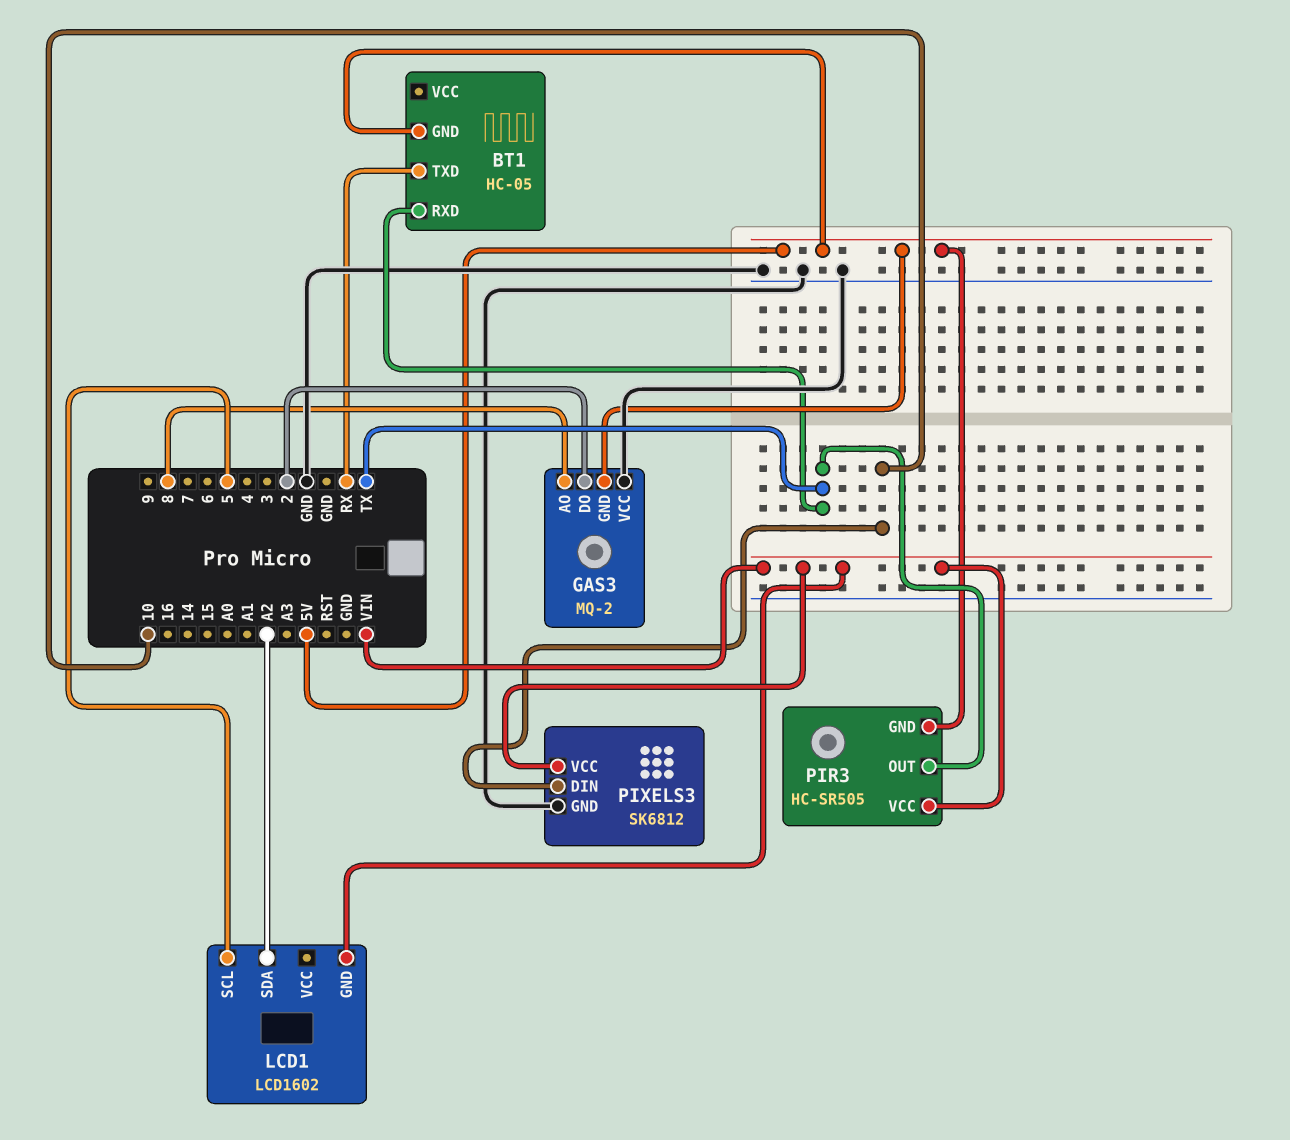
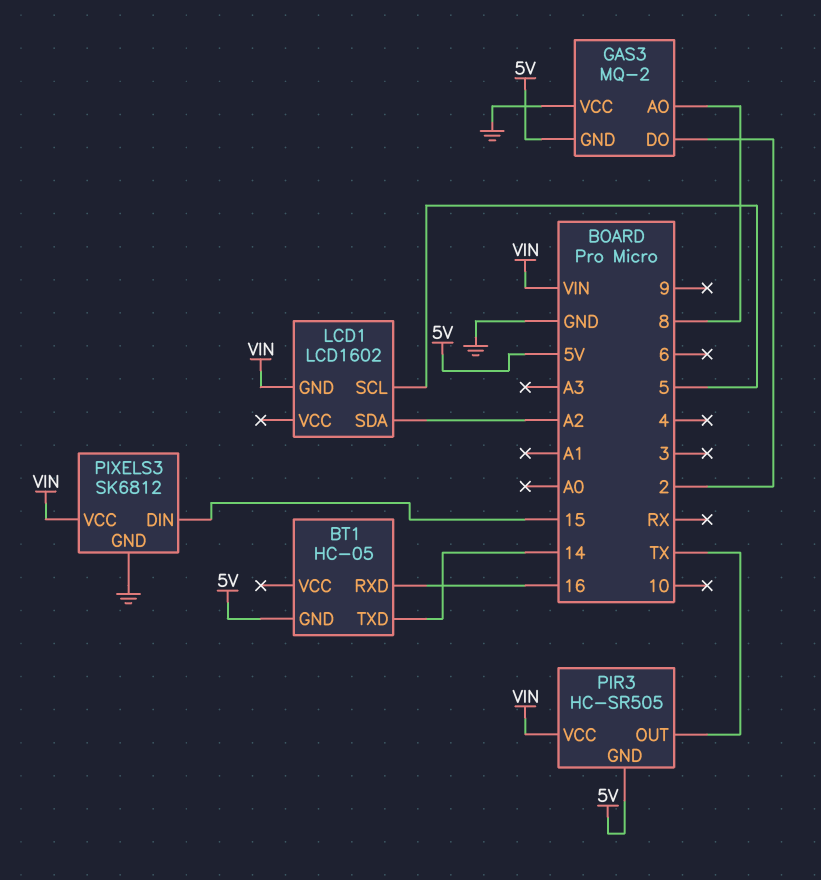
BT1 pin RXD: TX -> 16
BT1 pin TXD: RX -> 14
PIXELS3 pin DIN: 10 -> 15

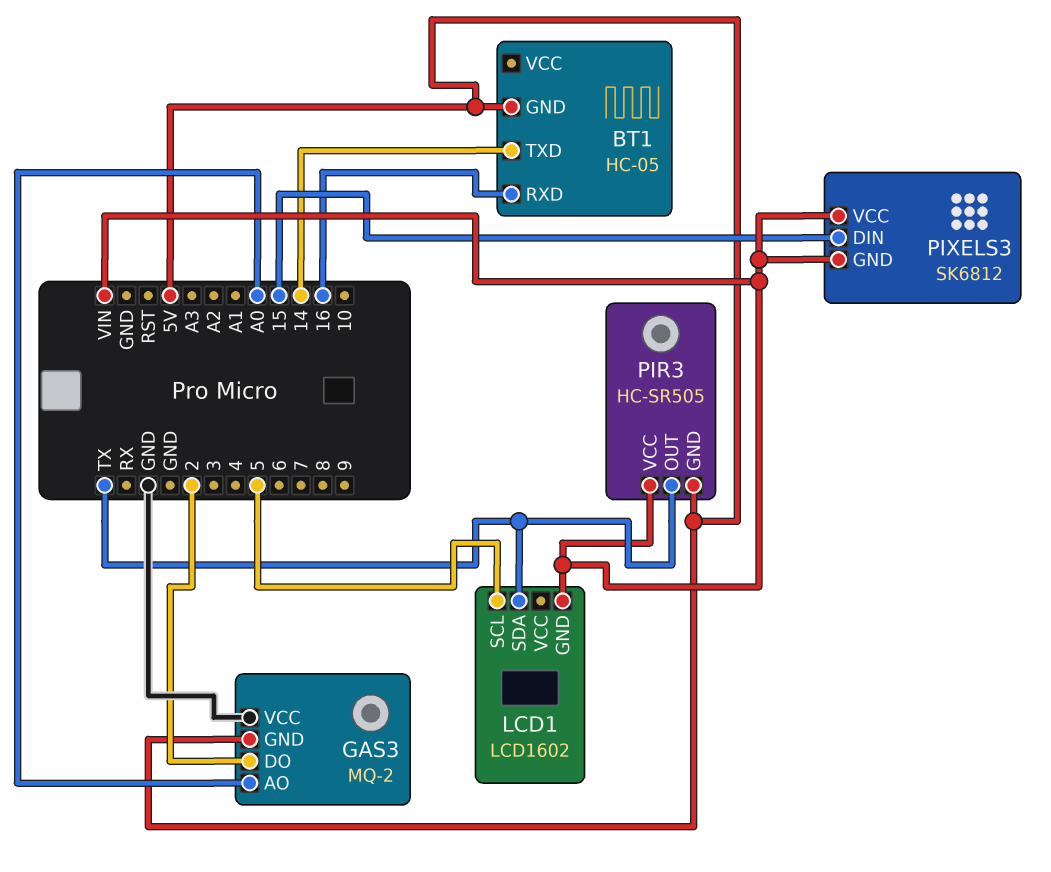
GAS3 pin AO: 8 -> A0
LCD1 pin SDA: A2 -> TX
PIXELS3 pin GND: GND -> VIN

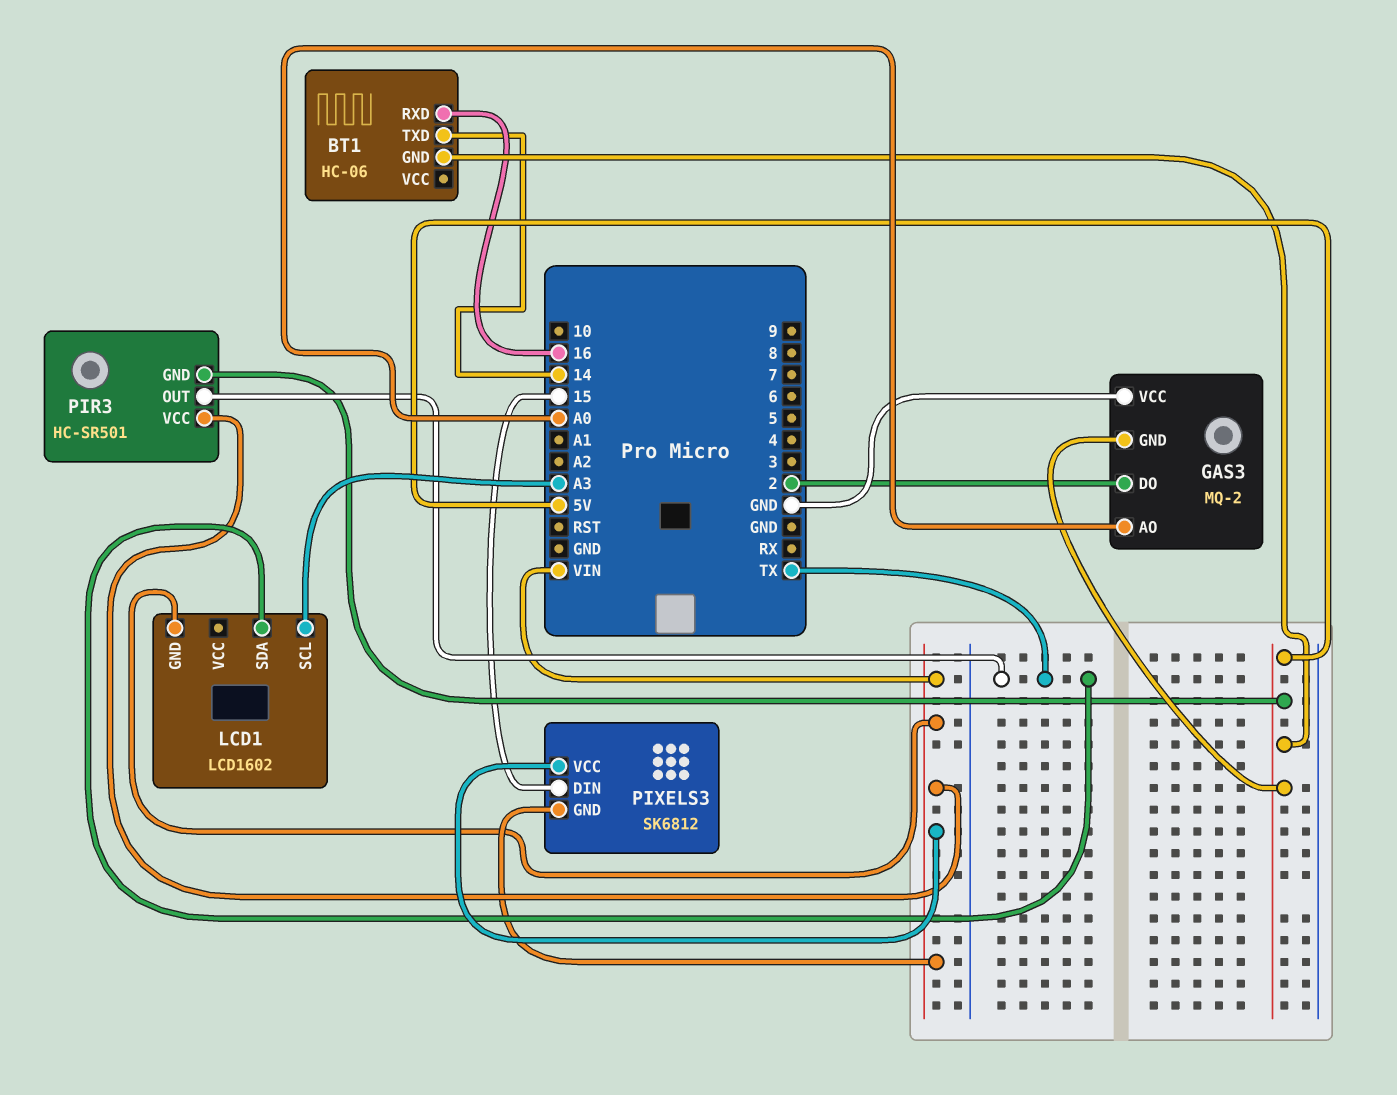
BT1: HC-05 -> HC-06
LCD1 pin SCL: 5 -> A3
PIR3: HC-SR505 -> HC-SR501

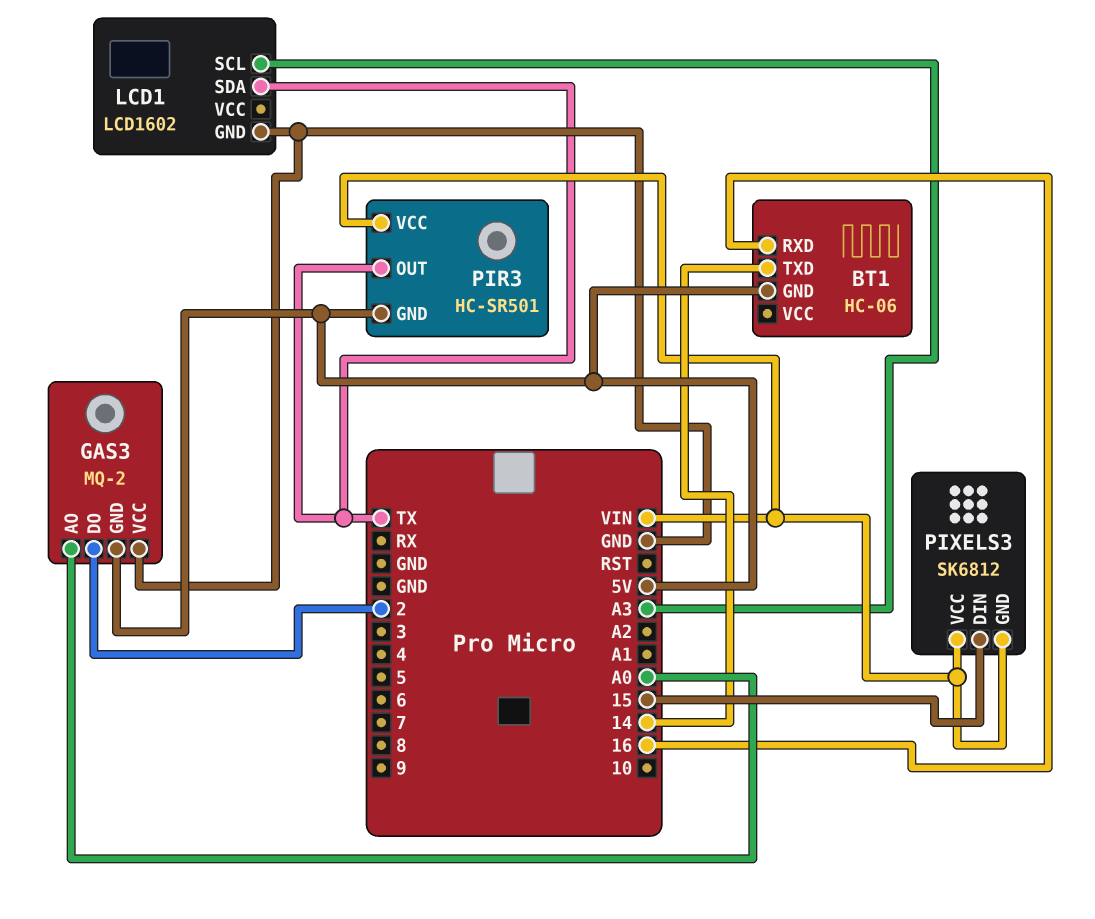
LCD1 pin GND: VIN -> GND

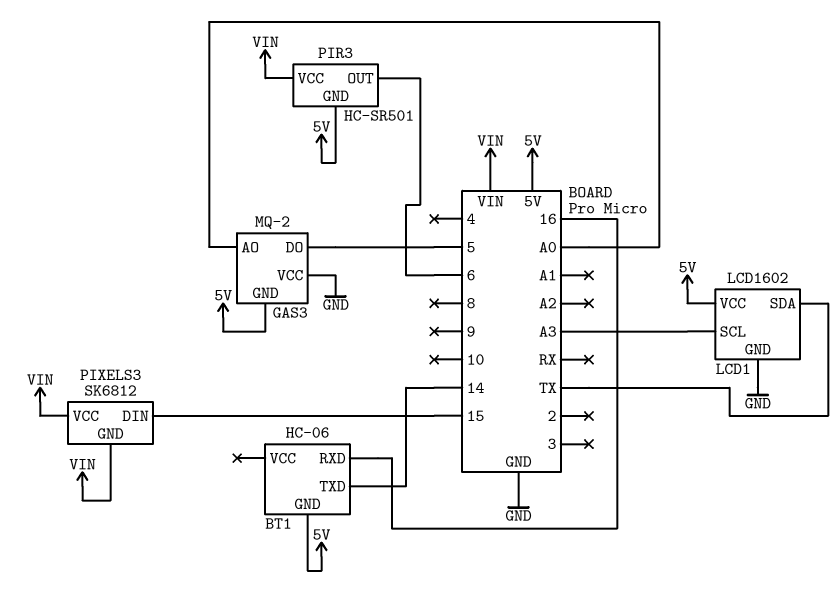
GAS3 pin DO: 2 -> 5
LCD1 pin VCC: none -> 5V
PIR3 pin OUT: TX -> 6

